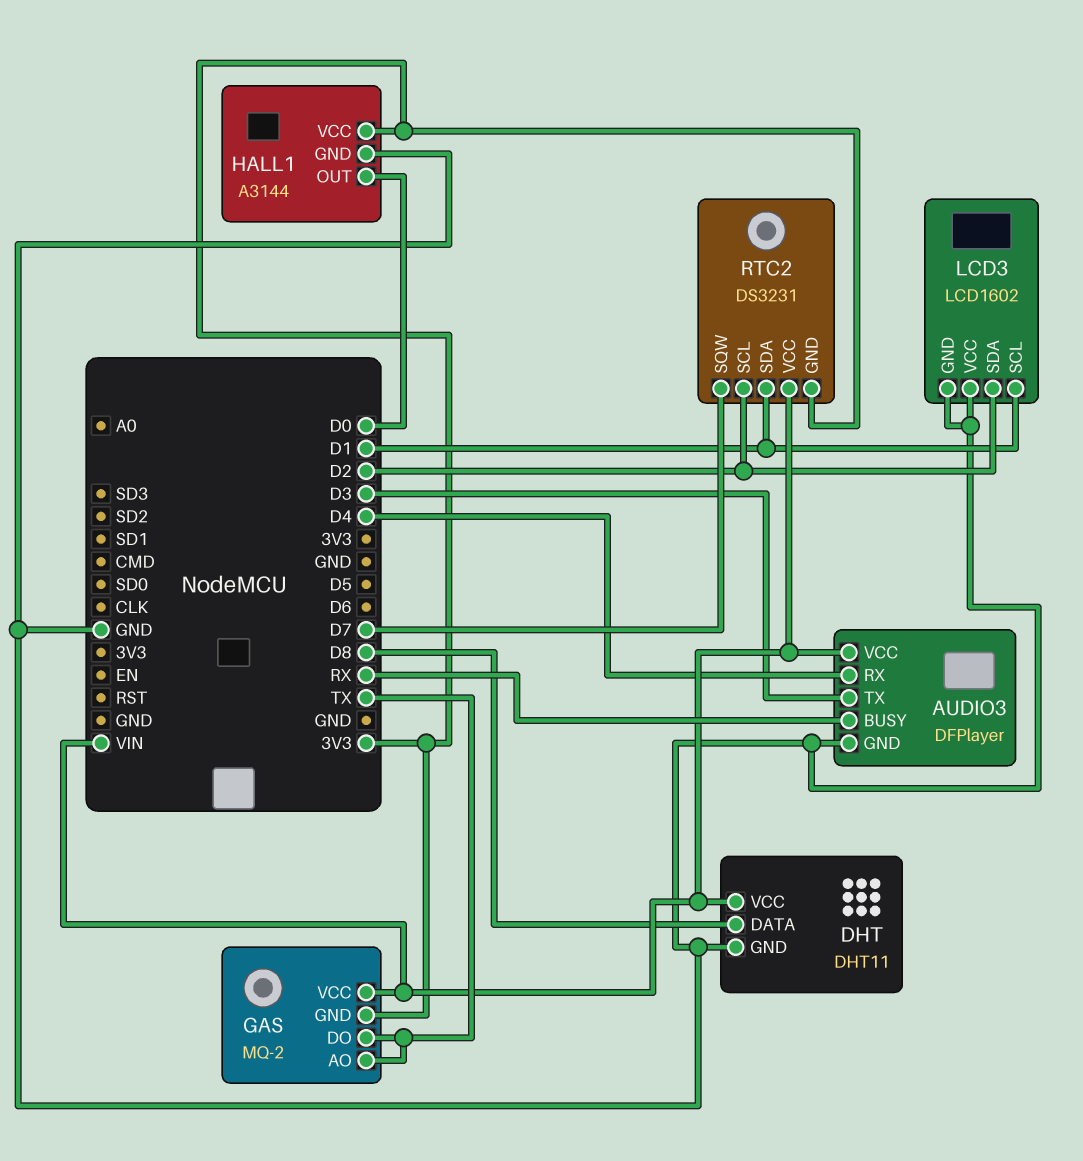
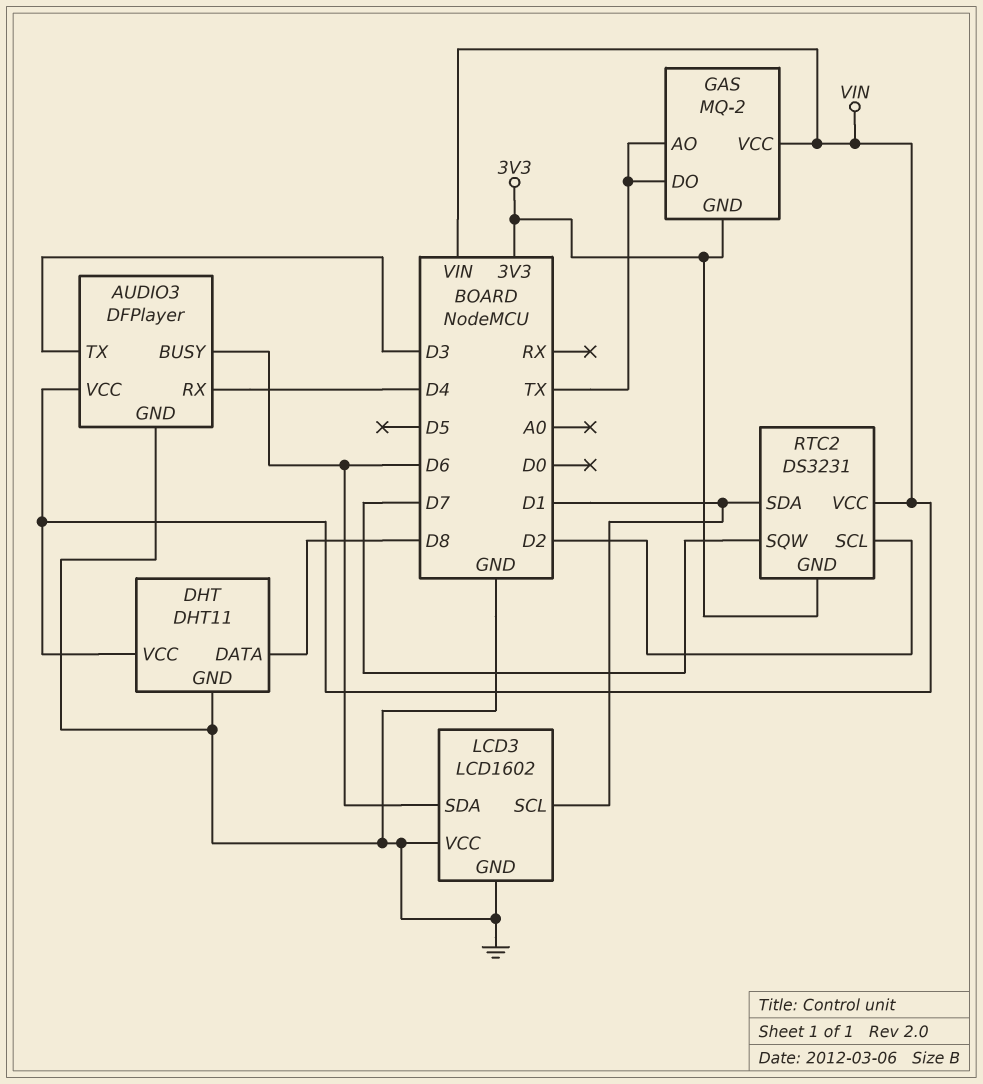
AUDIO3 pin BUSY: RX -> D6
HALL1: A3144 -> none
HALL1 pin GND: GND -> none
HALL1 pin OUT: D0 -> none
HALL1 pin VCC: 3V3 -> none
LCD3 pin SDA: D2 -> D6

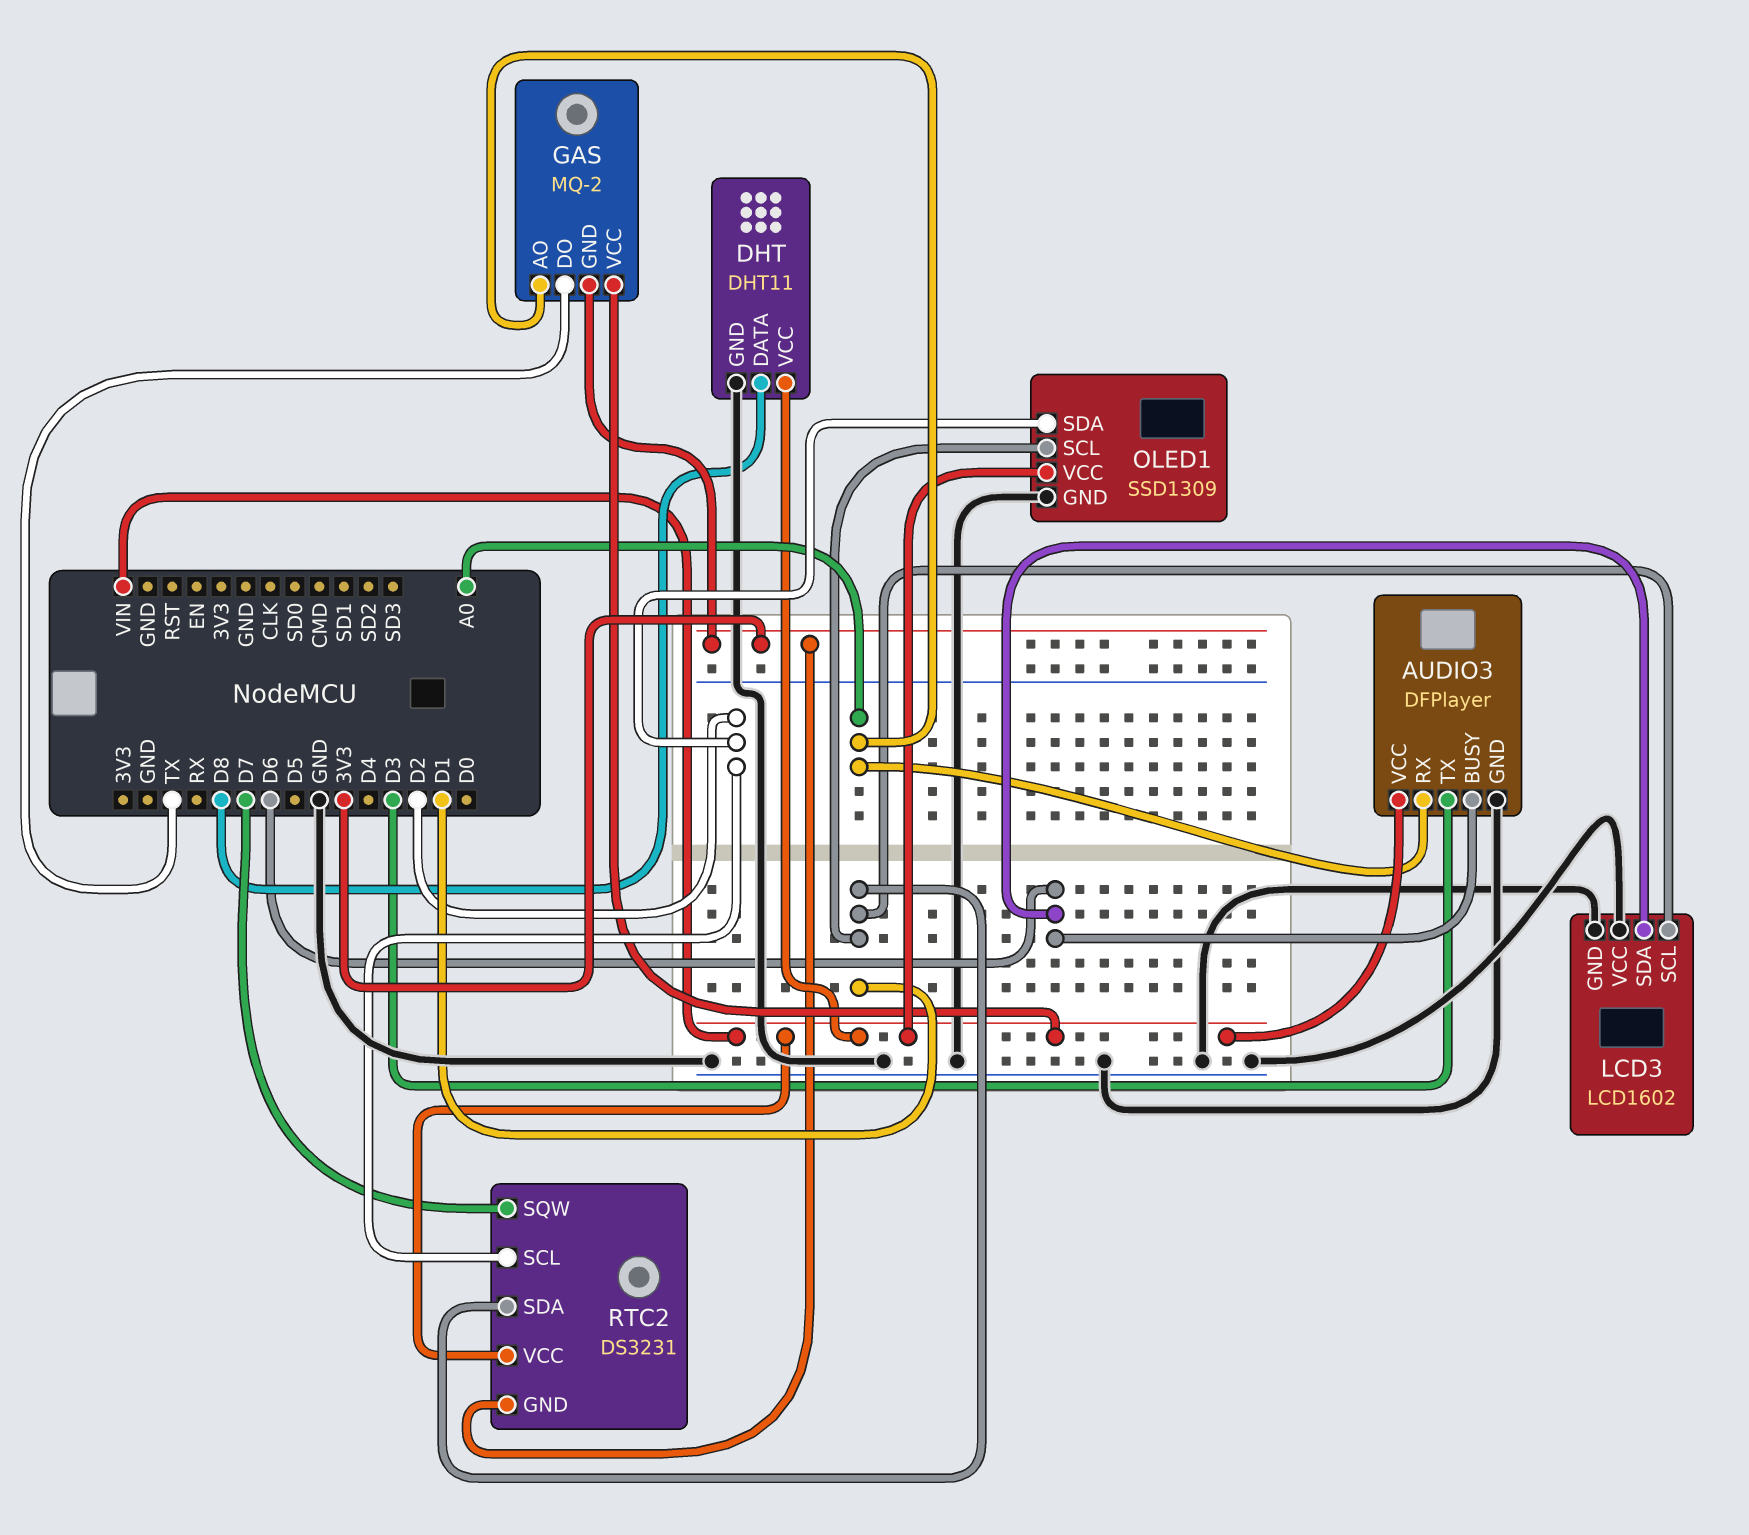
AUDIO3 pin RX: D4 -> A0
GAS pin AO: TX -> A0
OLED1: none -> SSD1309
OLED1 pin GND: none -> GND
OLED1 pin SCL: none -> D1
OLED1 pin SDA: none -> D2
OLED1 pin VCC: none -> VIN

